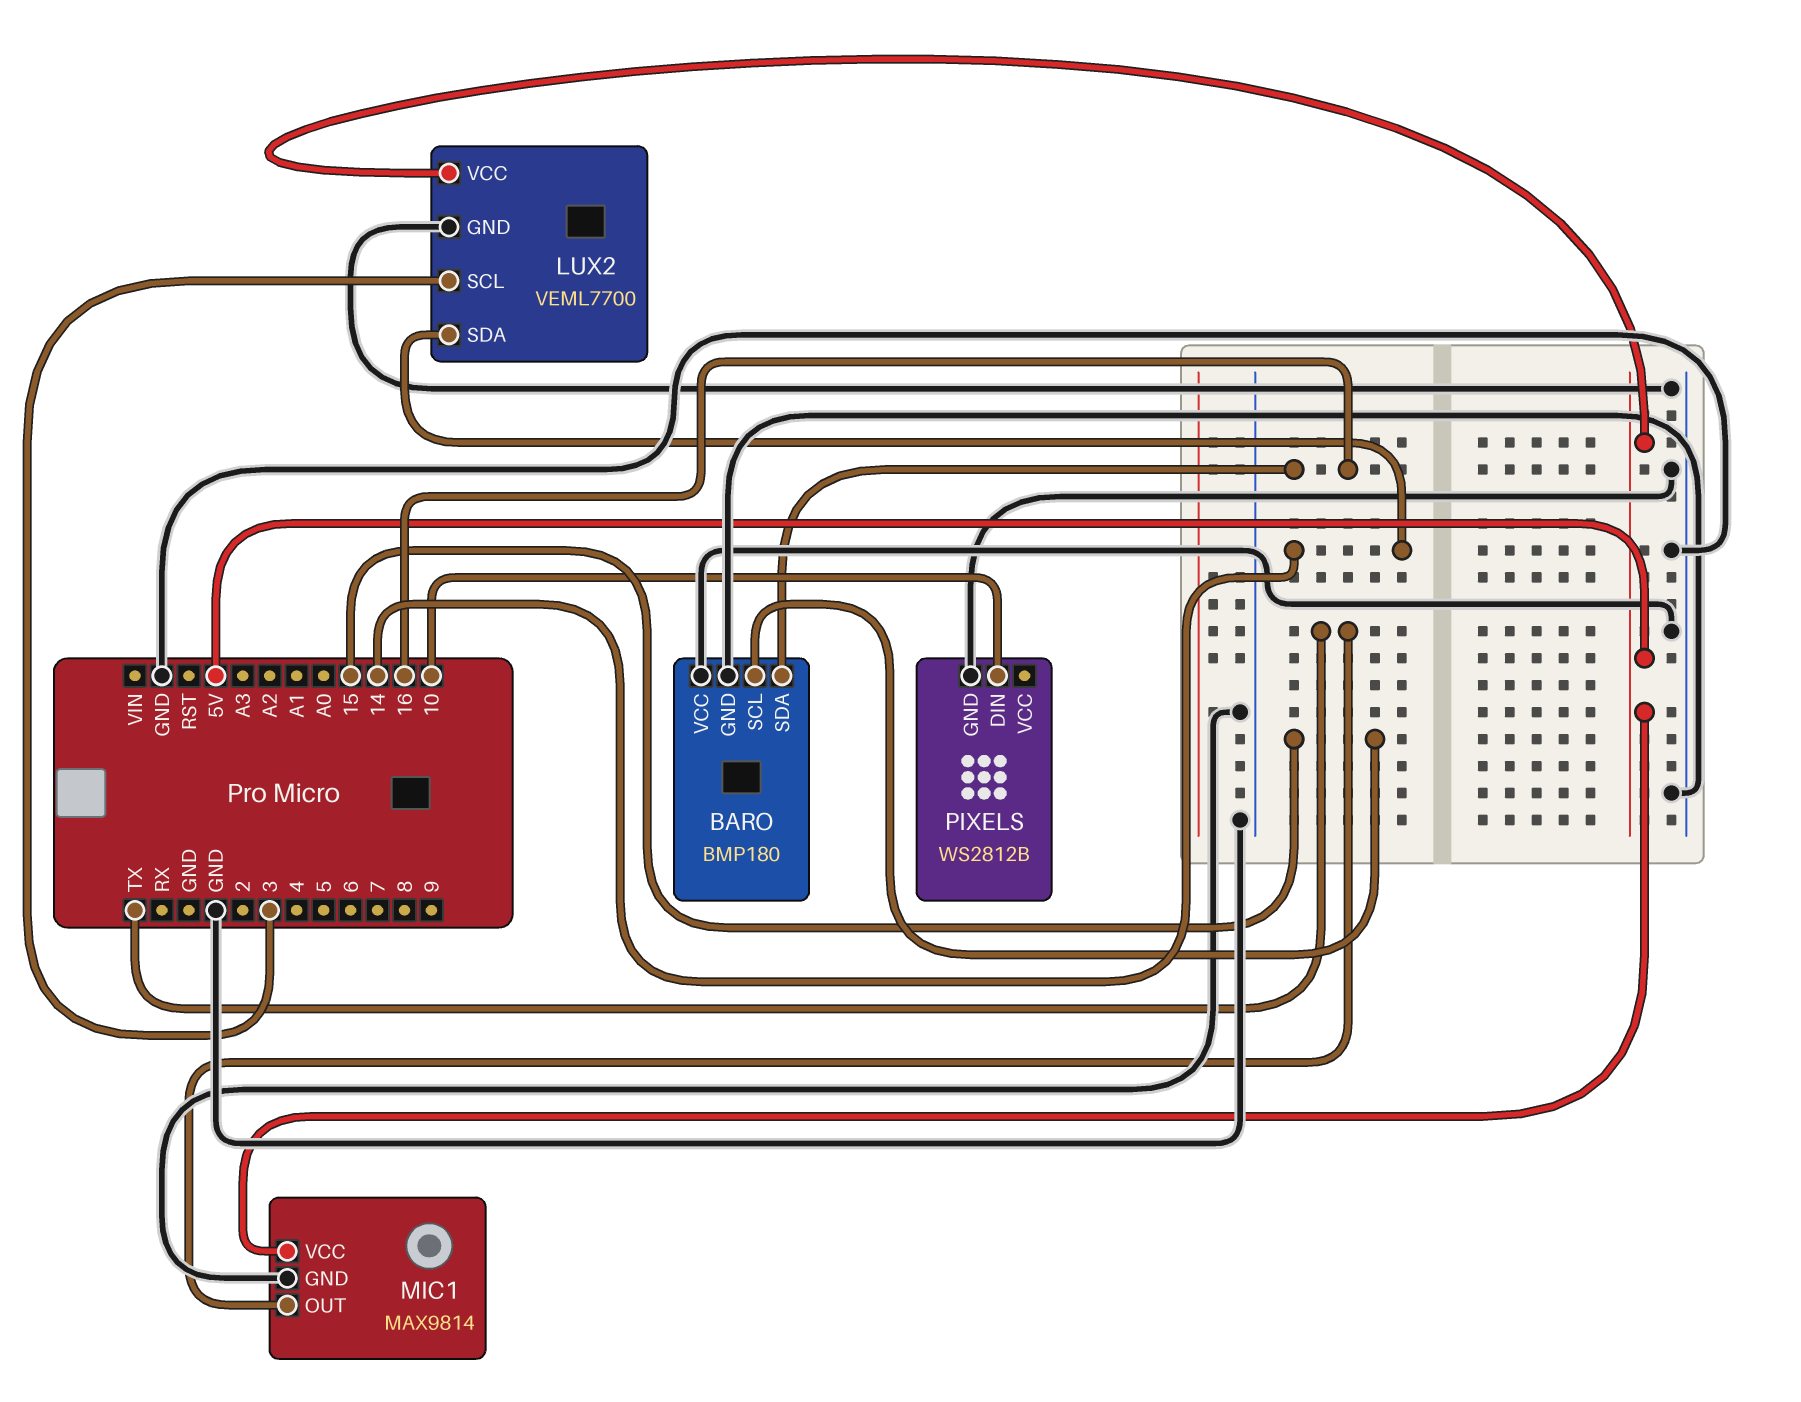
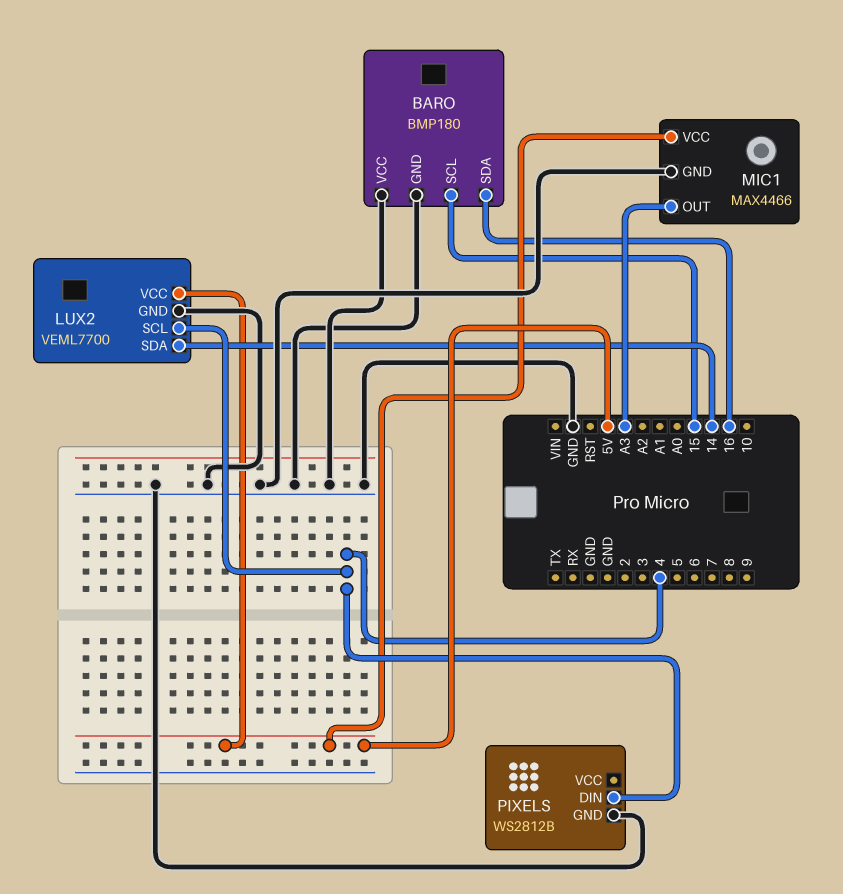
LUX2 pin SCL: 3 -> 4
MIC1: MAX9814 -> MAX4466
MIC1 pin OUT: TX -> A3
PIXELS pin DIN: 10 -> 4

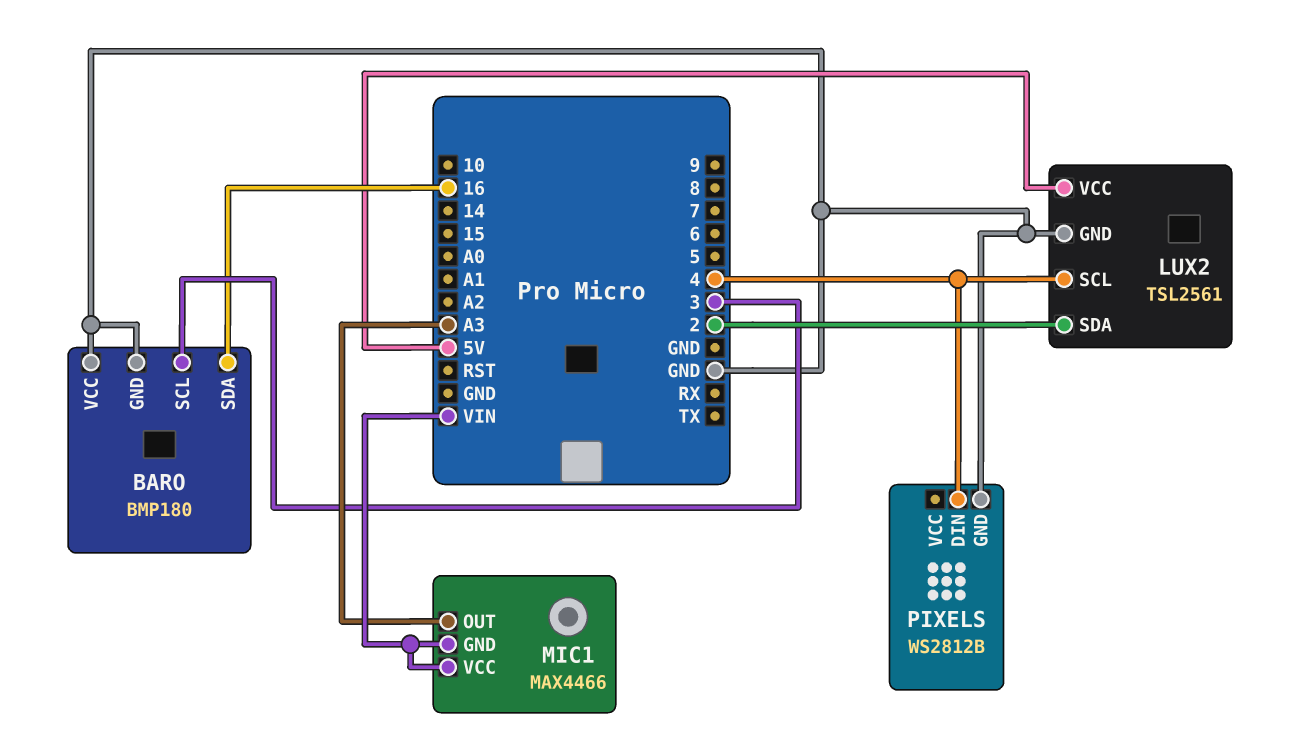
BARO pin SCL: 15 -> 3
LUX2: VEML7700 -> TSL2561
LUX2 pin SDA: 14 -> 2
MIC1 pin GND: GND -> VIN
MIC1 pin VCC: 5V -> VIN

